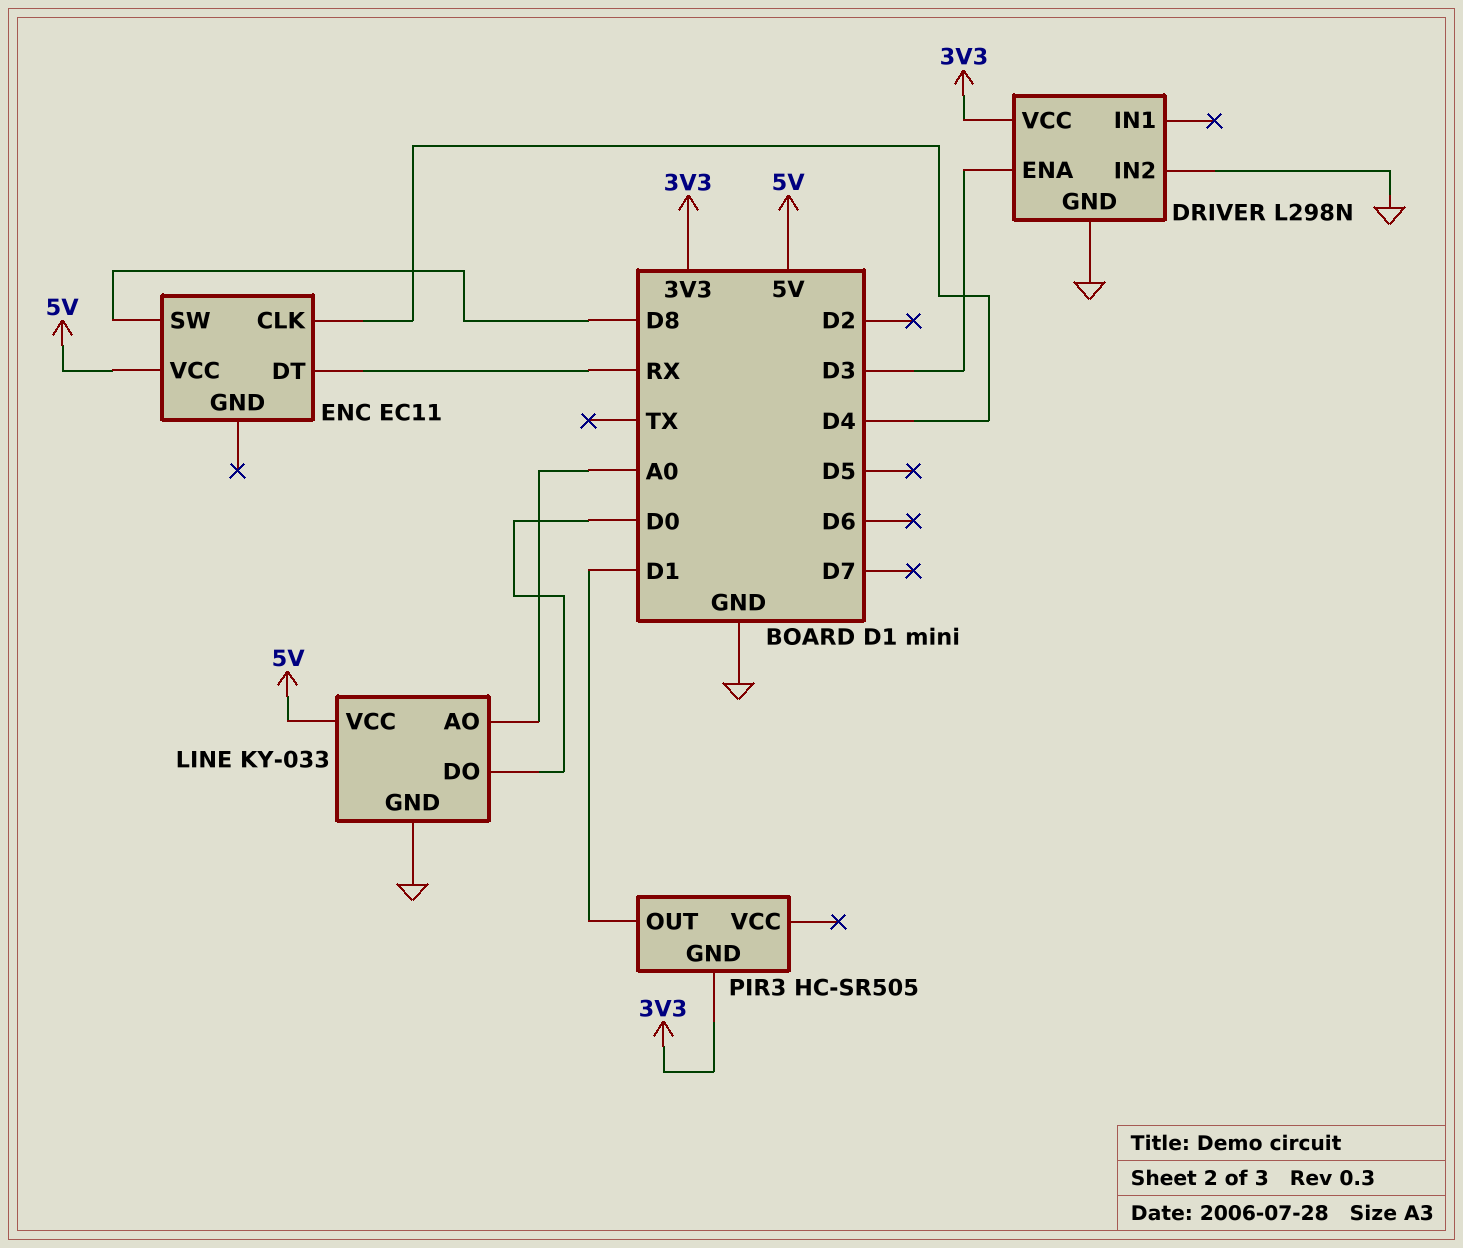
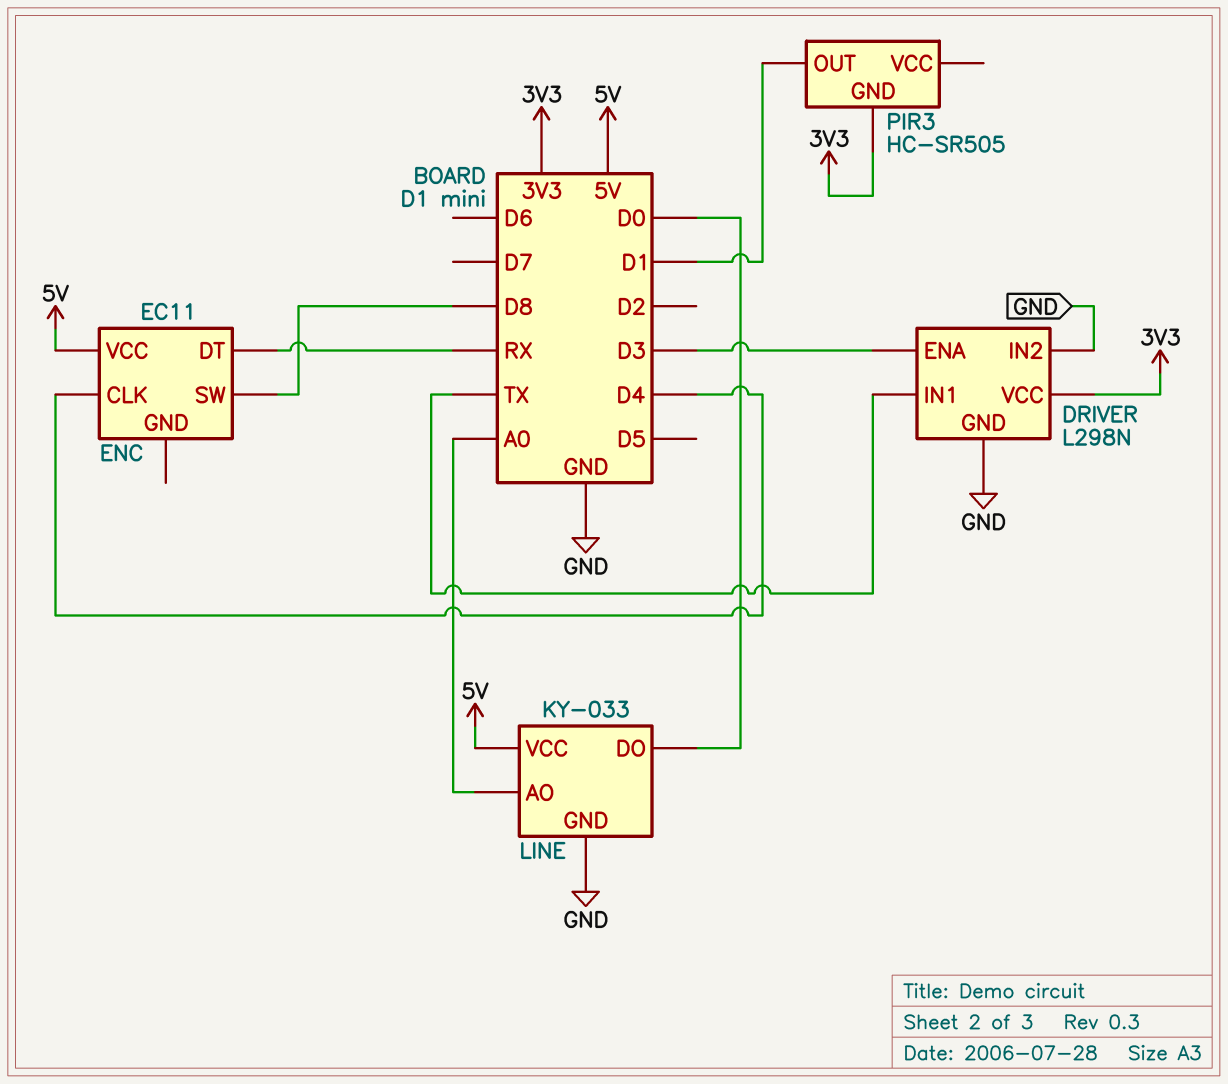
DRIVER pin IN1: none -> TX

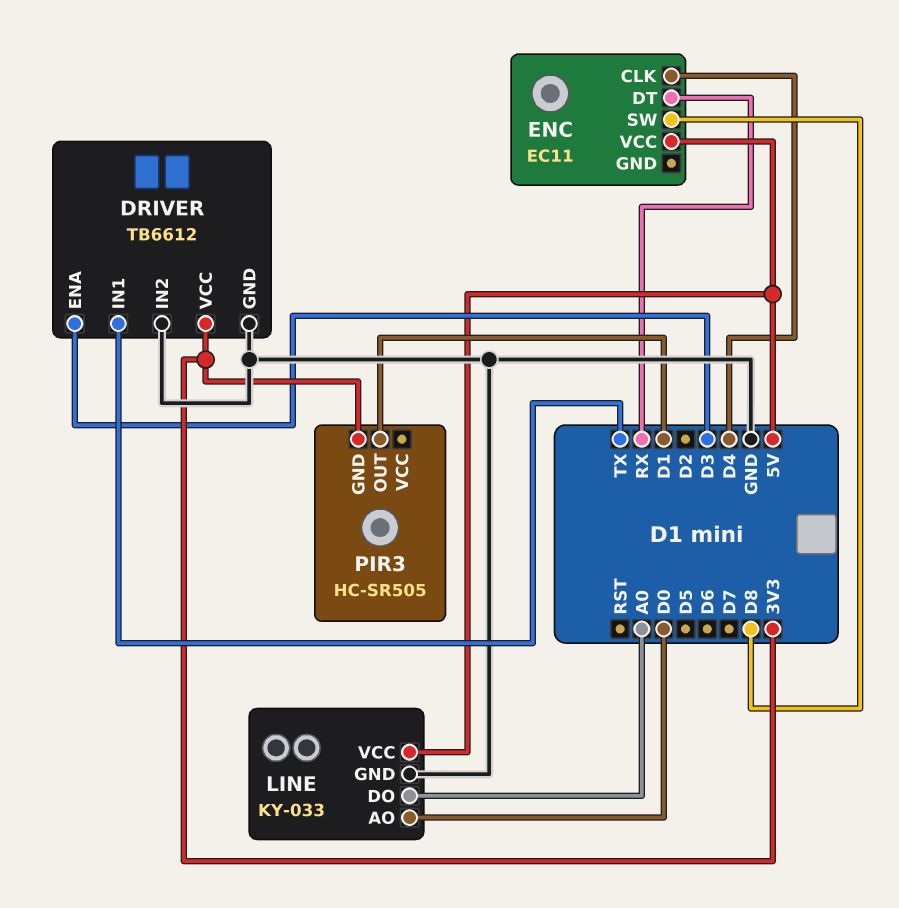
DRIVER: L298N -> TB6612
LINE pin AO: A0 -> D0
LINE pin DO: D0 -> A0

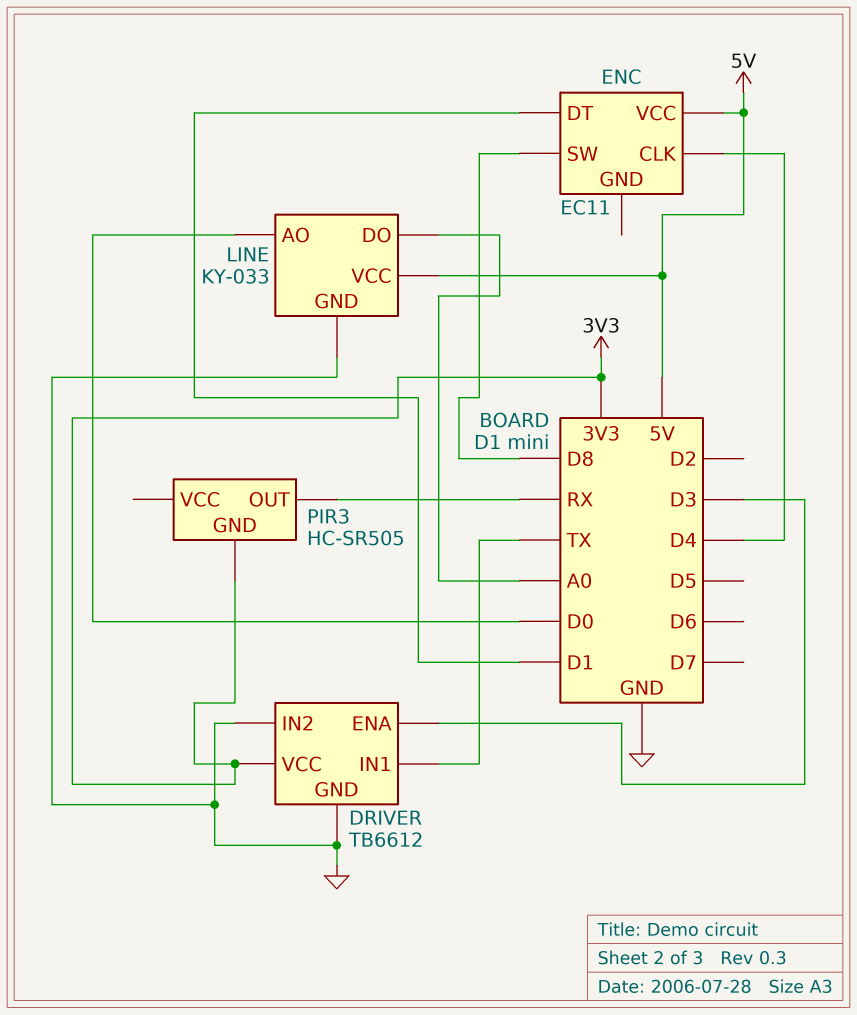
ENC pin DT: RX -> D1
PIR3 pin OUT: D1 -> RX

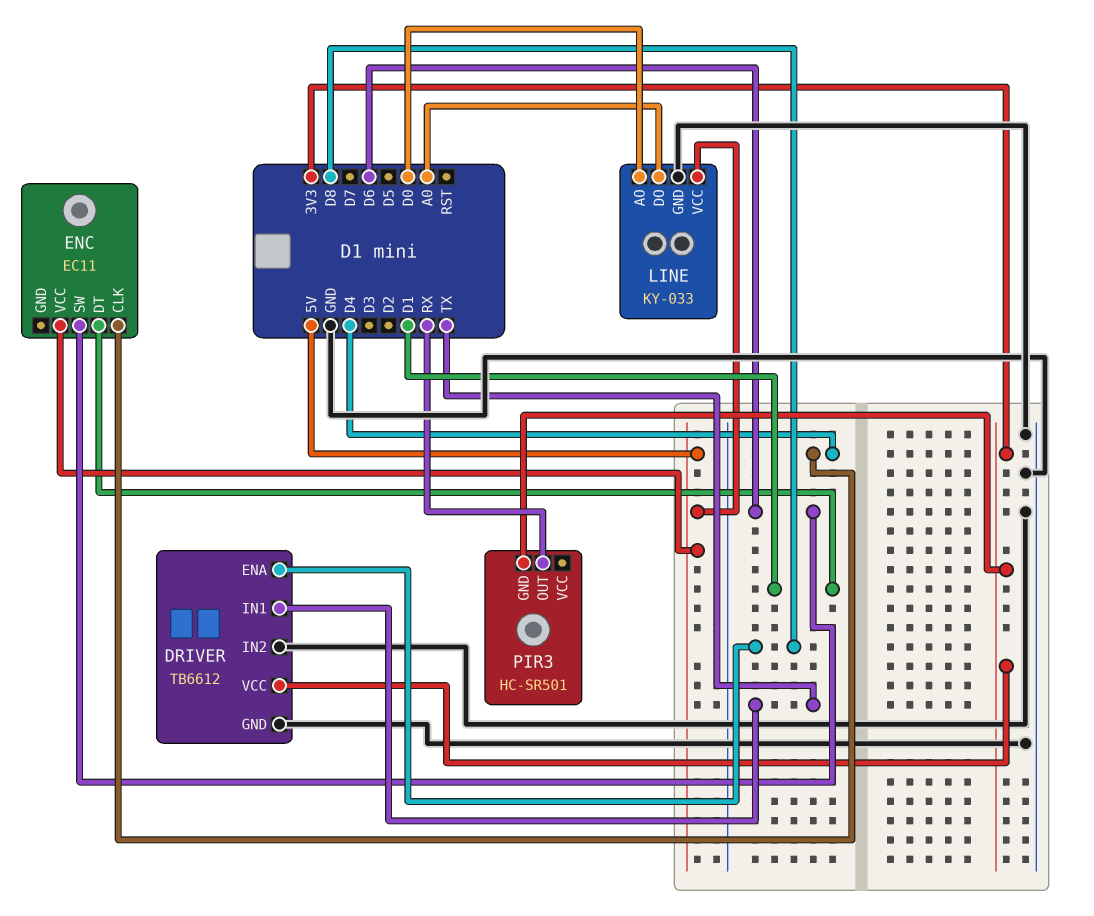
DRIVER pin ENA: D3 -> D8
ENC pin SW: D8 -> D6
PIR3: HC-SR505 -> HC-SR501

